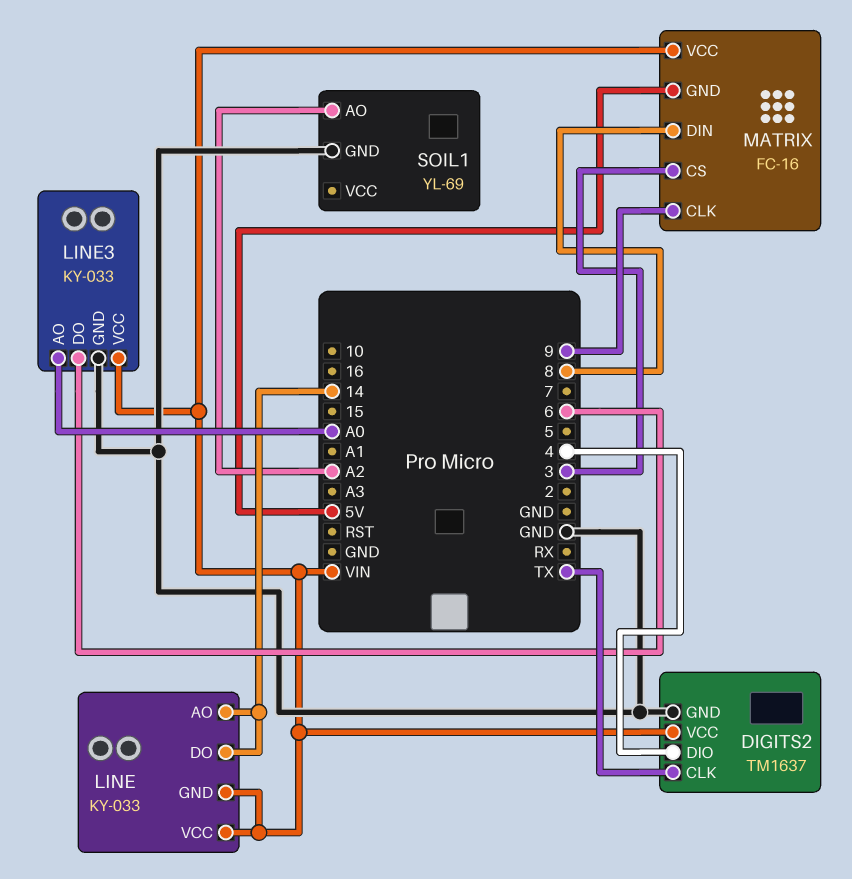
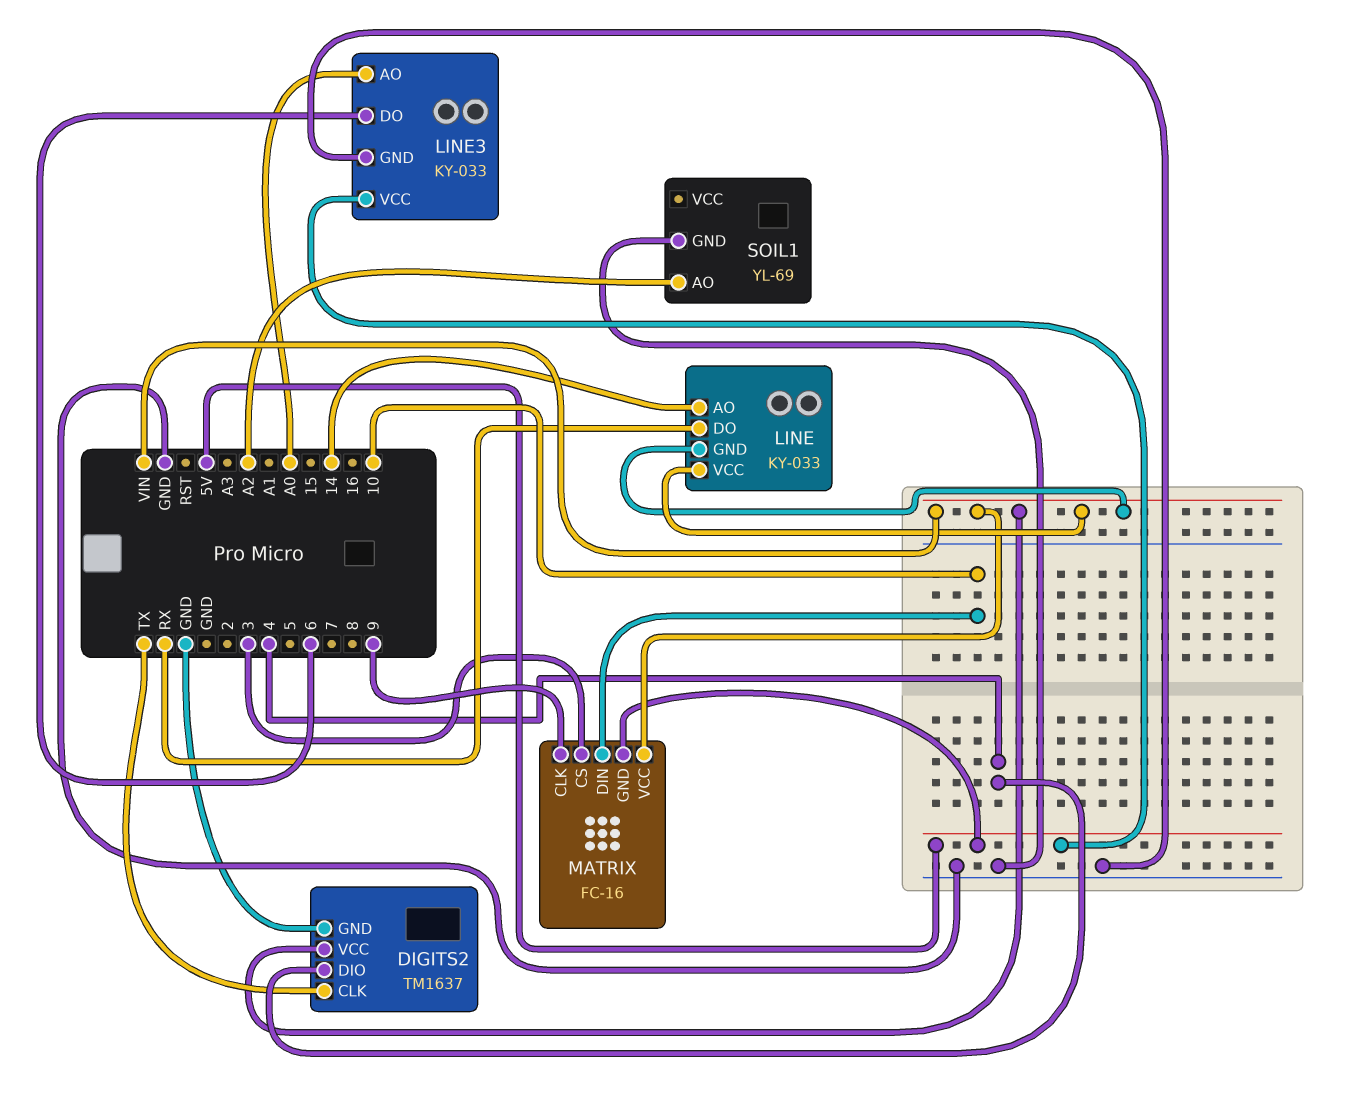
LINE pin DO: 14 -> RX
LINE3 pin VCC: VIN -> 5V
MATRIX pin DIN: 8 -> 10

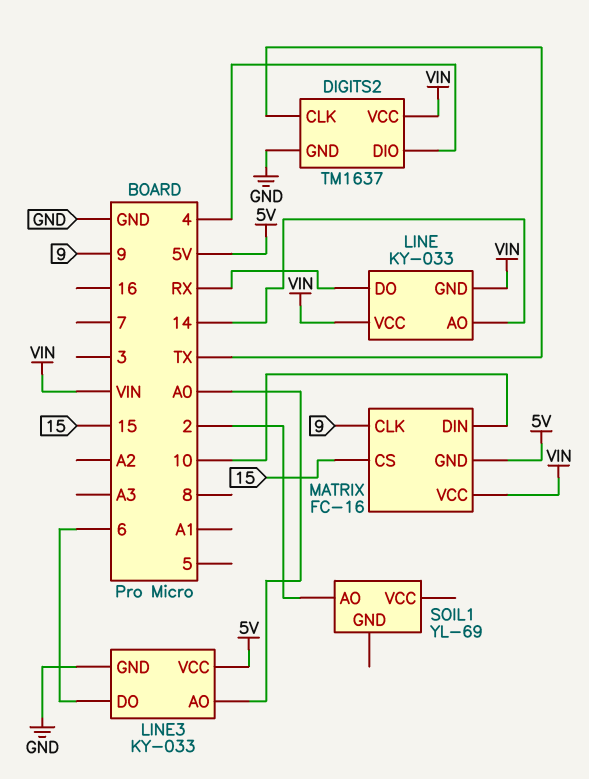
MATRIX pin CS: 3 -> 15
SOIL1 pin AO: A2 -> 2
SOIL1 pin GND: GND -> none

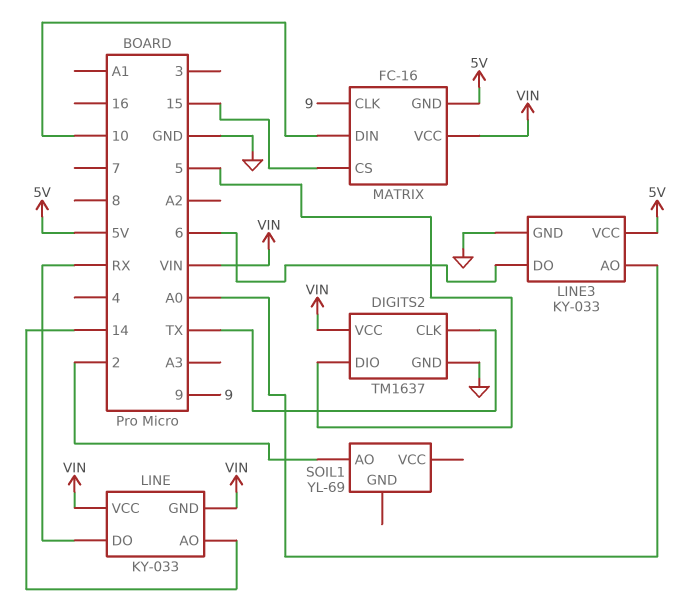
DIGITS2 pin DIO: 4 -> 5

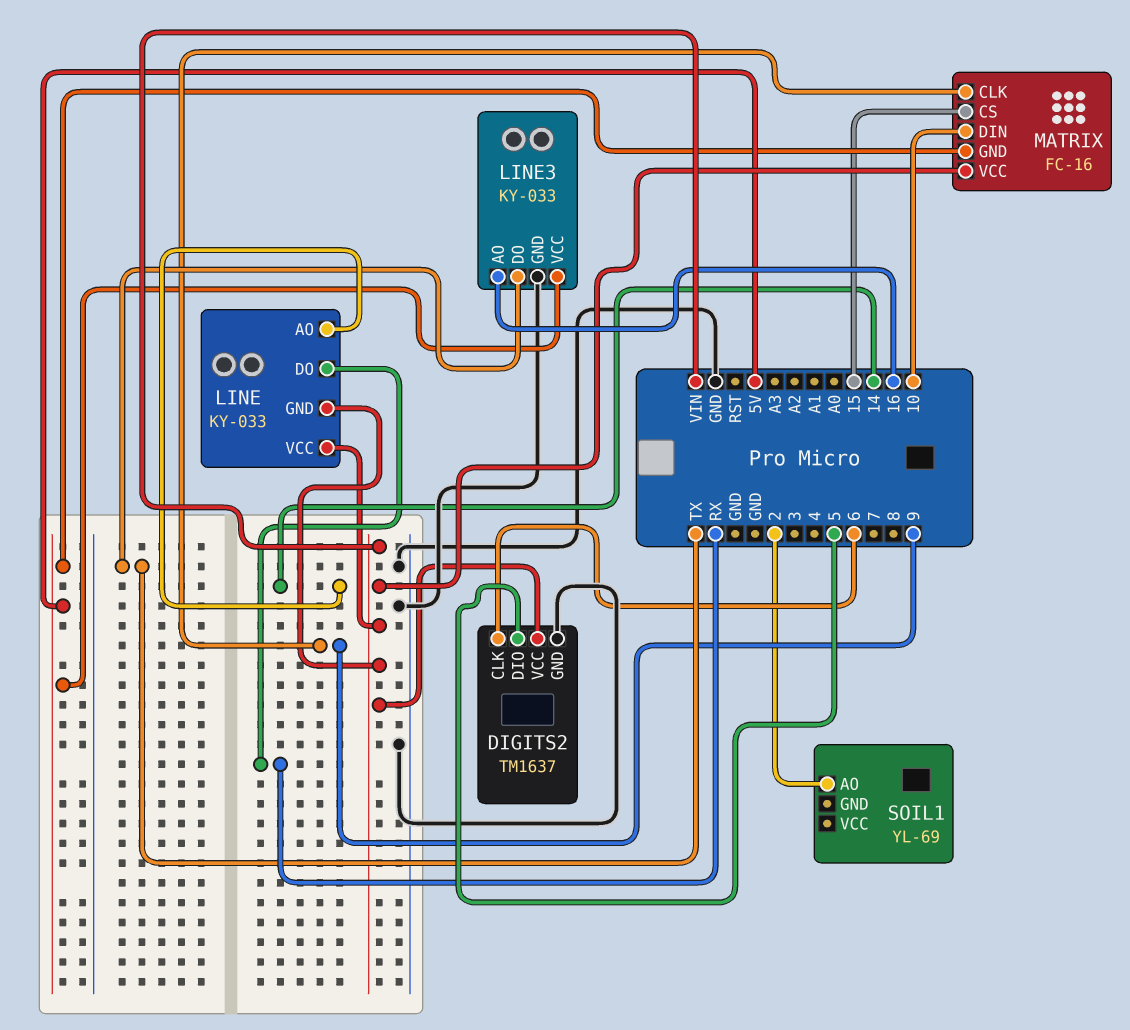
DIGITS2 pin CLK: TX -> 6
LINE3 pin AO: A0 -> 16
LINE3 pin DO: 6 -> TX

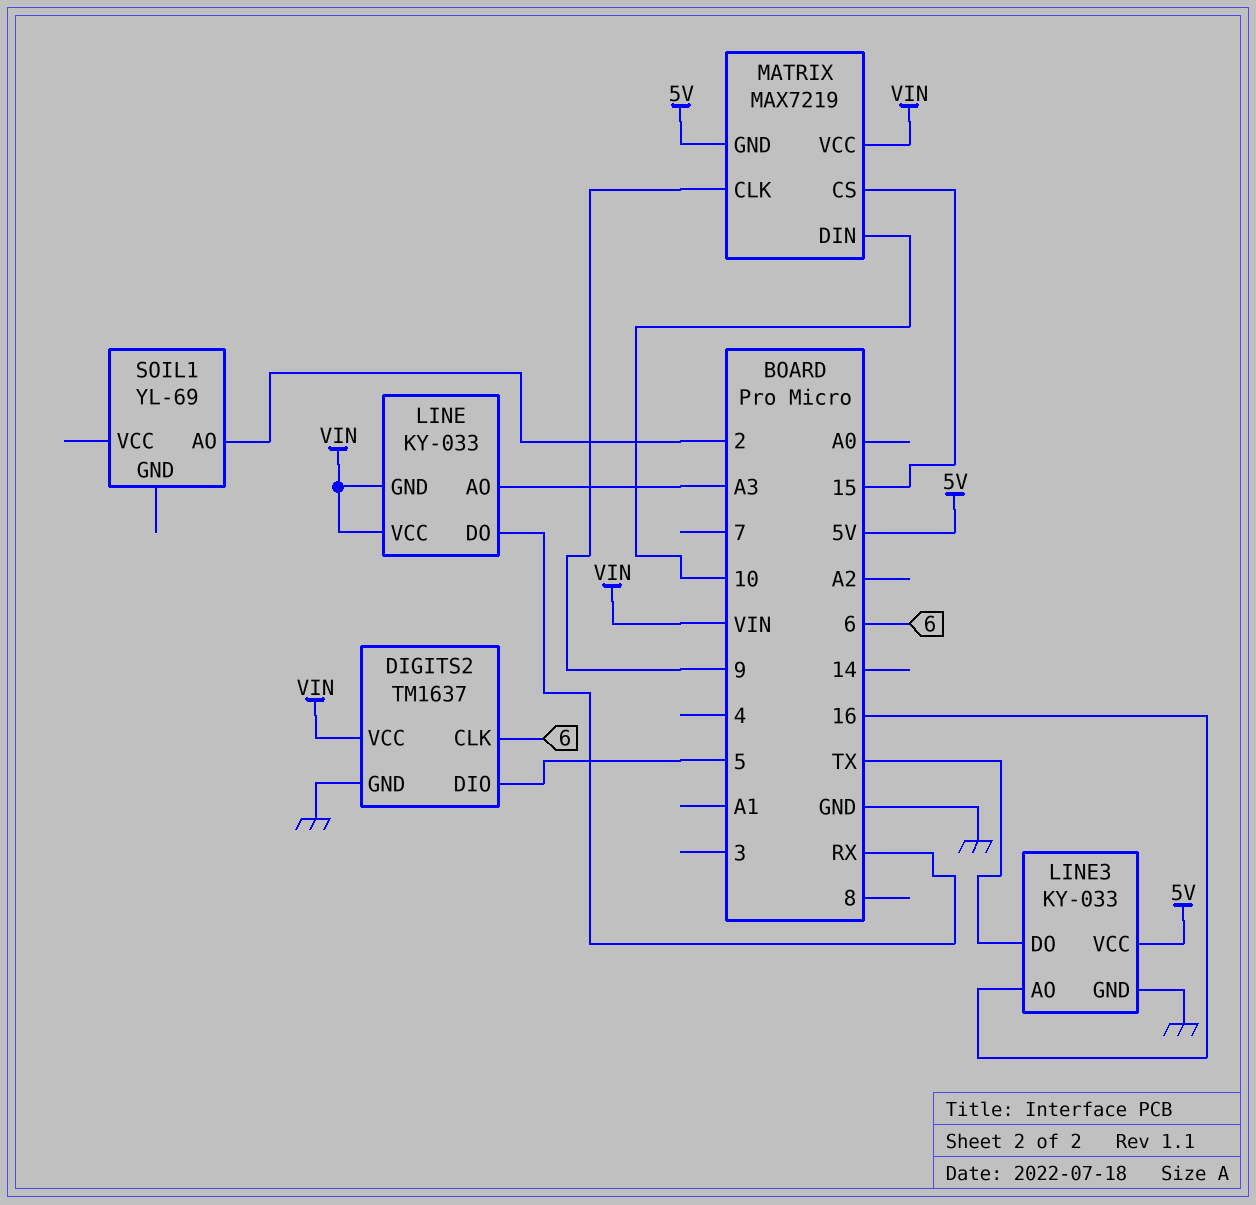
LINE pin AO: 14 -> A3
MATRIX: FC-16 -> MAX7219

